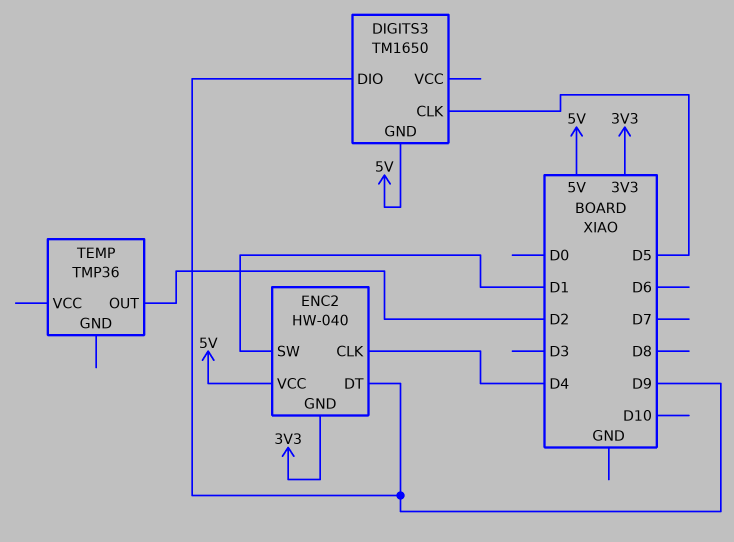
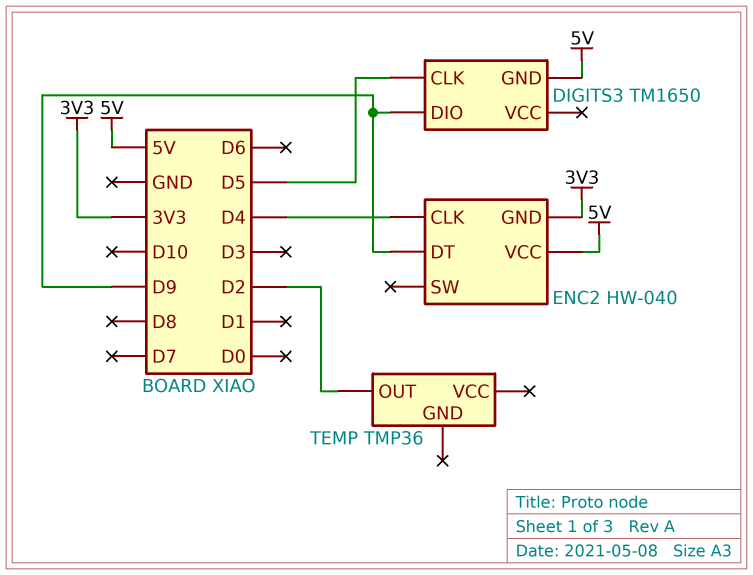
ENC2 pin SW: D1 -> none

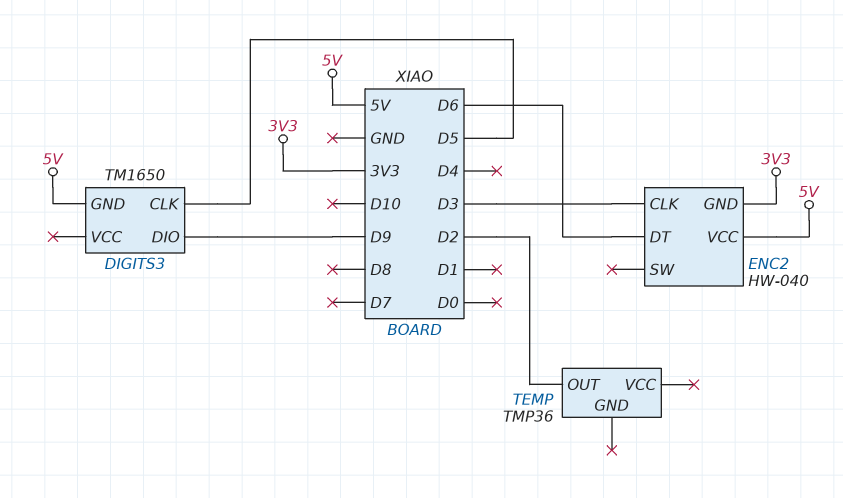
ENC2 pin CLK: D4 -> D3
ENC2 pin DT: D9 -> D6

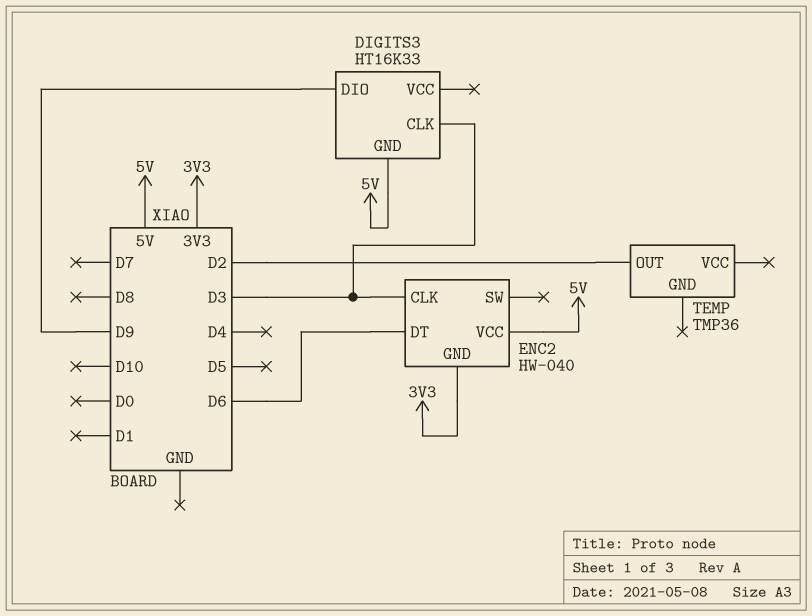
DIGITS3: TM1650 -> HT16K33
DIGITS3 pin CLK: D5 -> D3

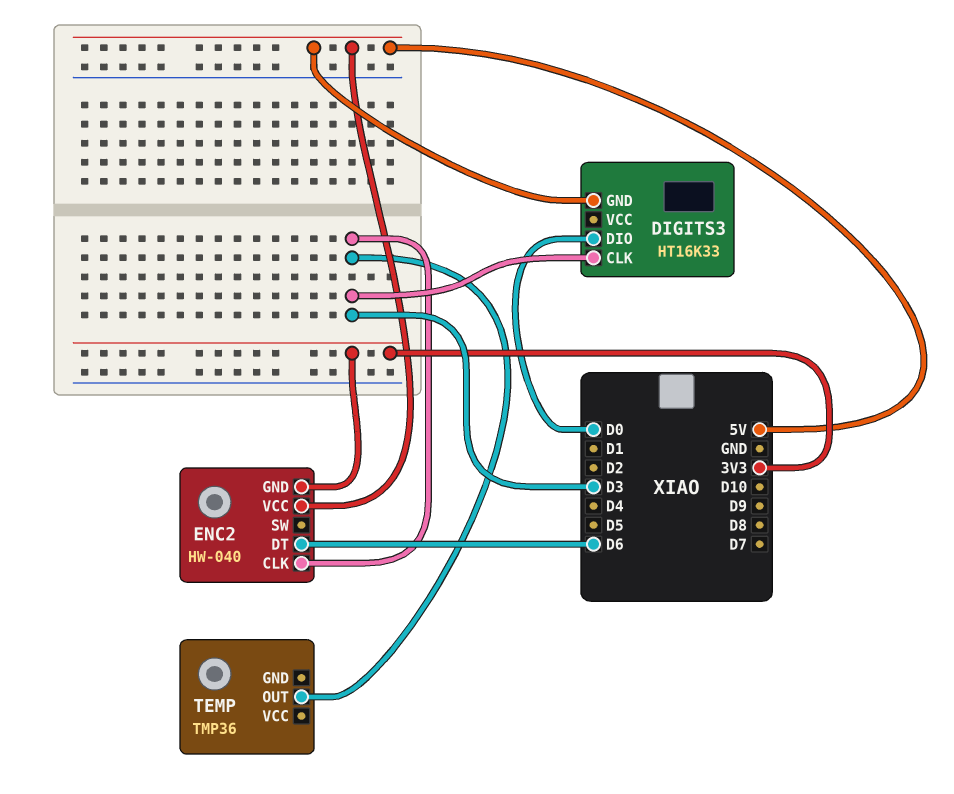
DIGITS3 pin DIO: D9 -> D0
TEMP pin OUT: D2 -> D3

